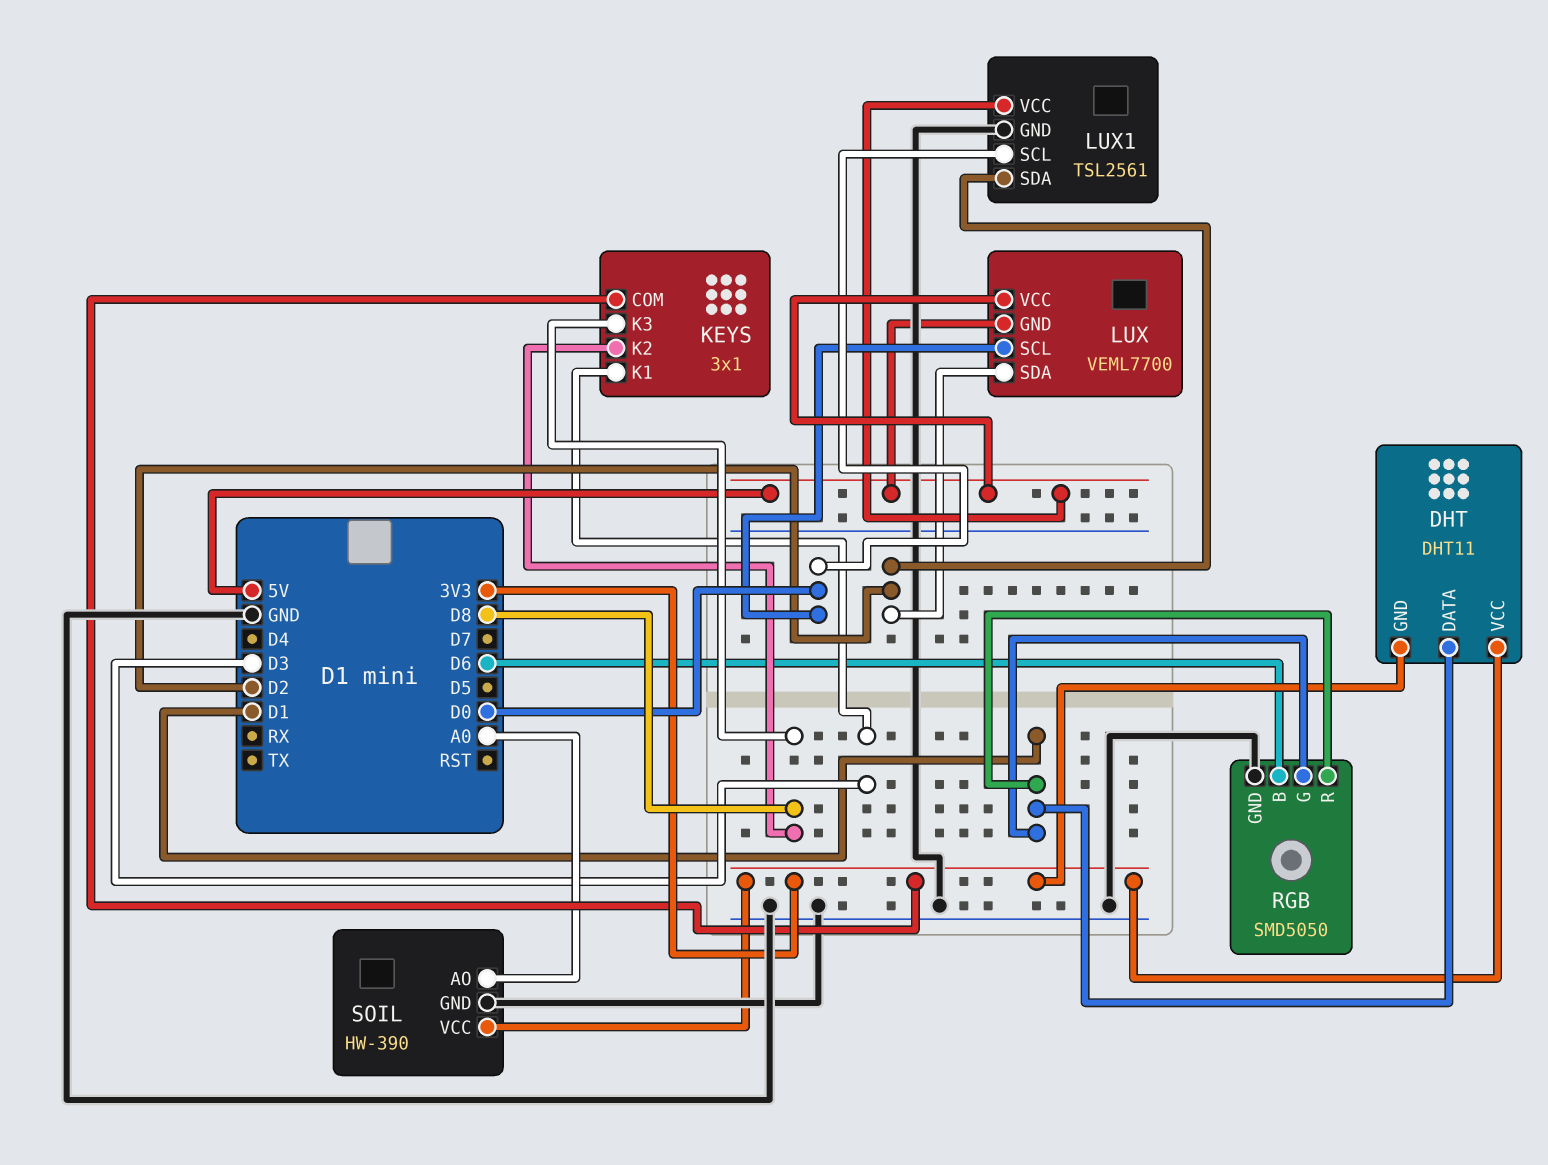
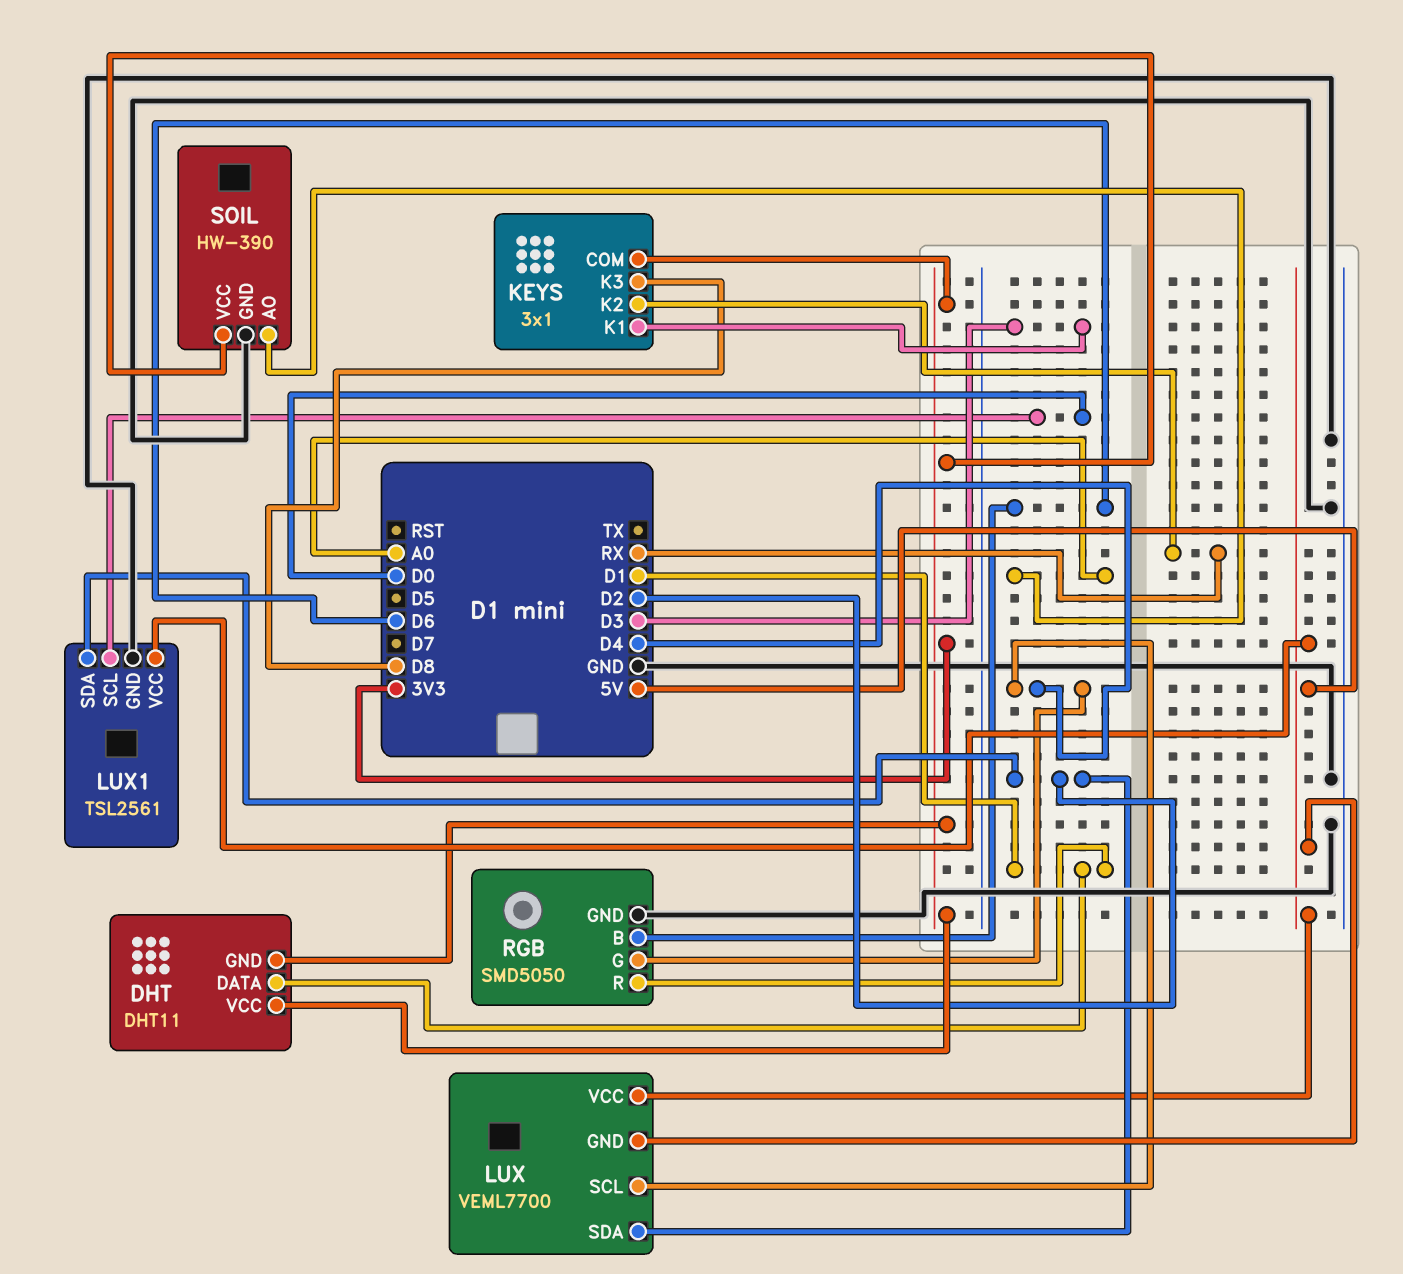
KEYS pin K2: D8 -> RX
LUX pin SCL: D0 -> D4
RGB pin G: D1 -> D4

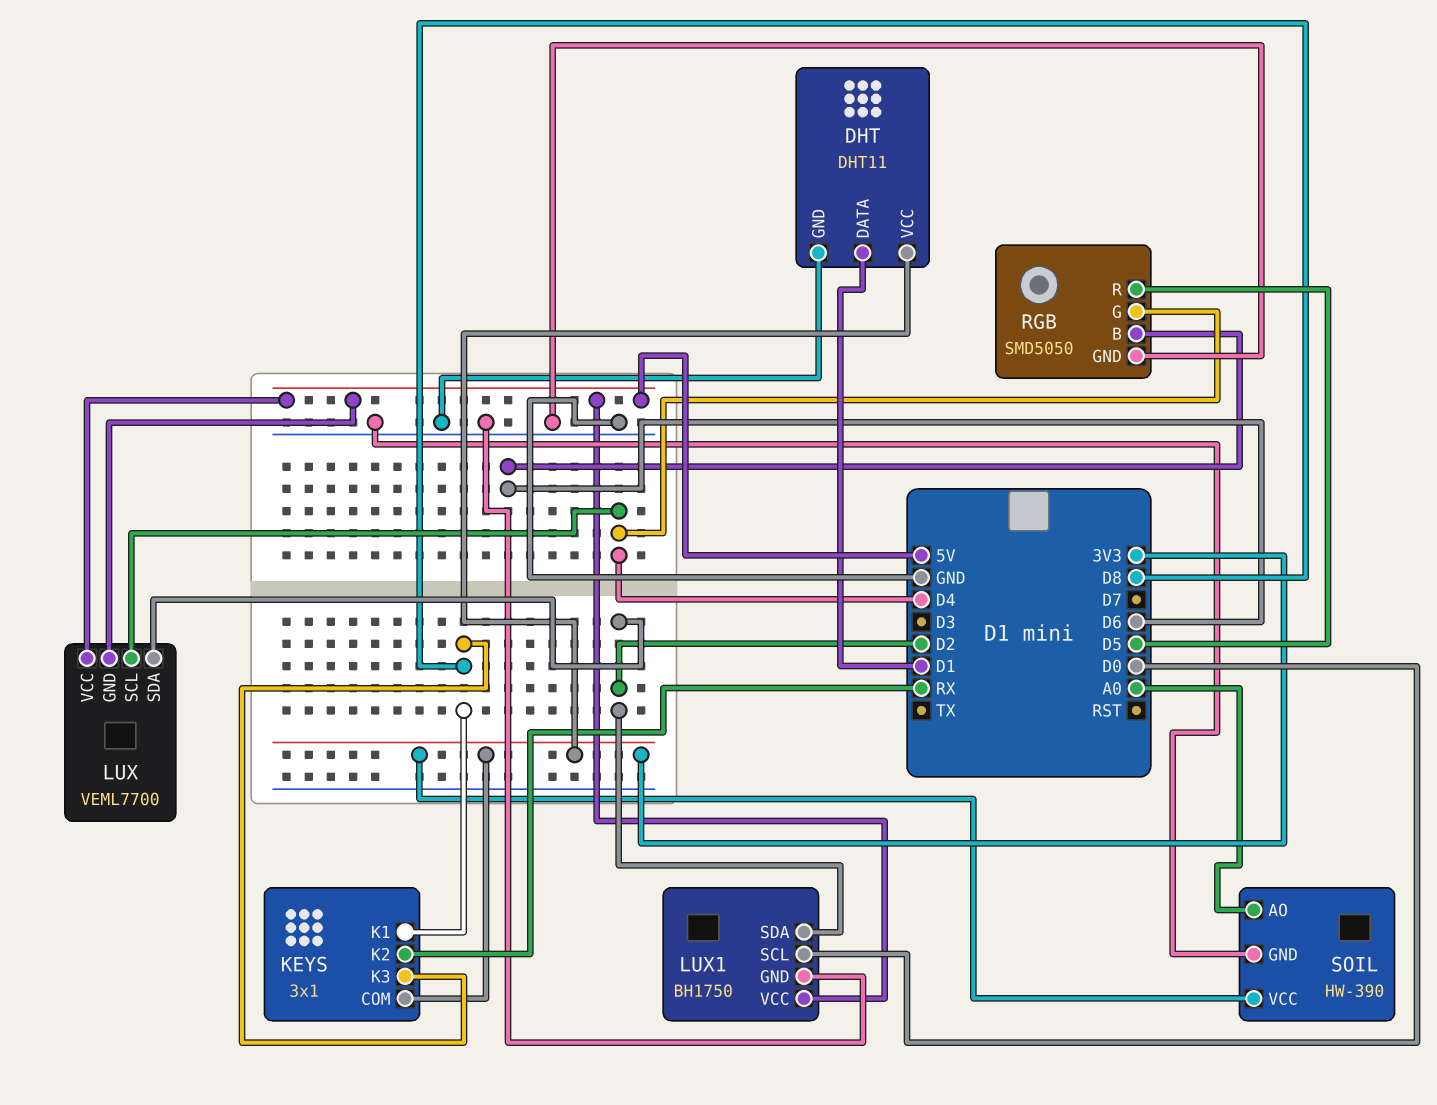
DHT pin GND: 3V3 -> GND
KEYS pin K1: D3 -> D8
LUX1: TSL2561 -> BH1750
RGB pin R: D1 -> D5

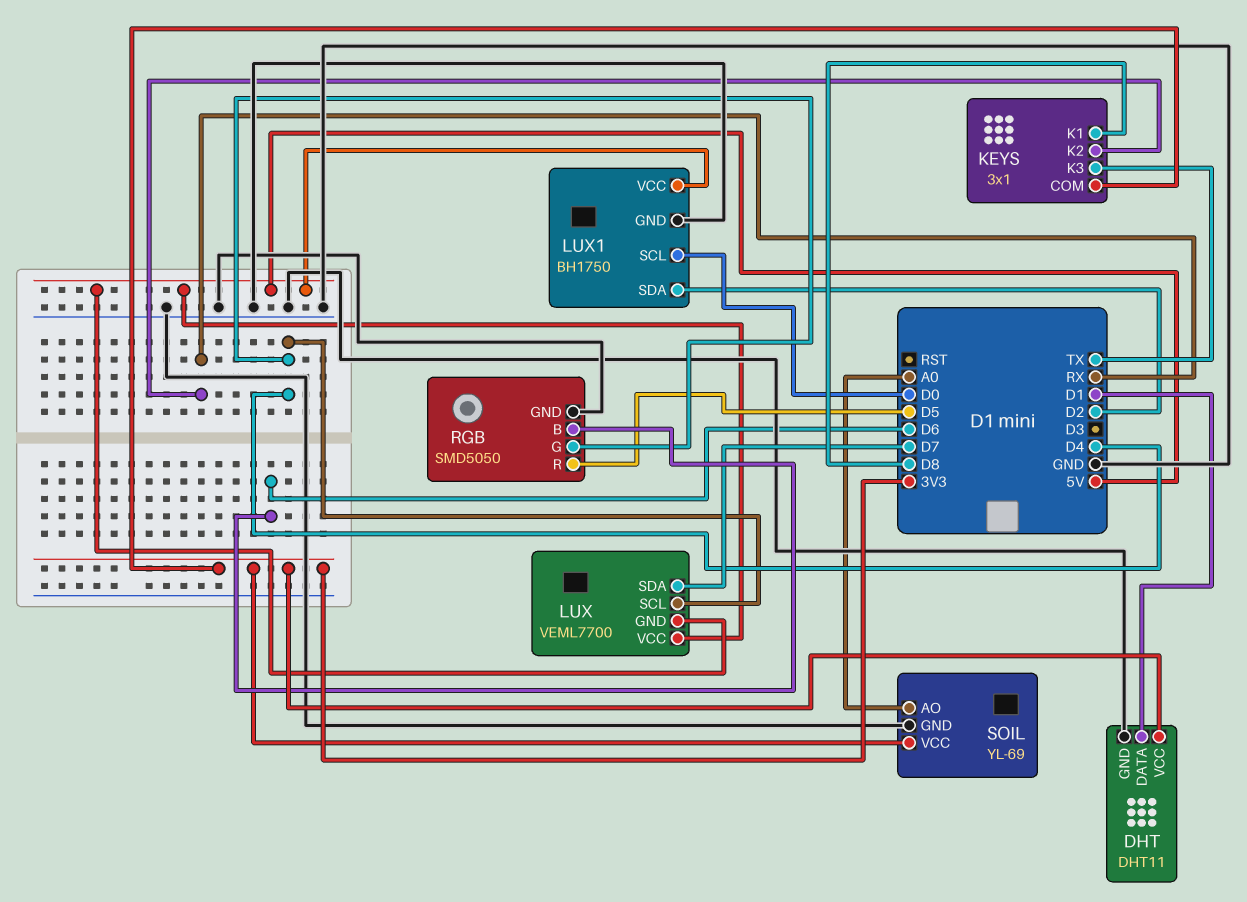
KEYS pin K3: D8 -> TX
LUX pin SDA: D2 -> D7
SOIL: HW-390 -> YL-69

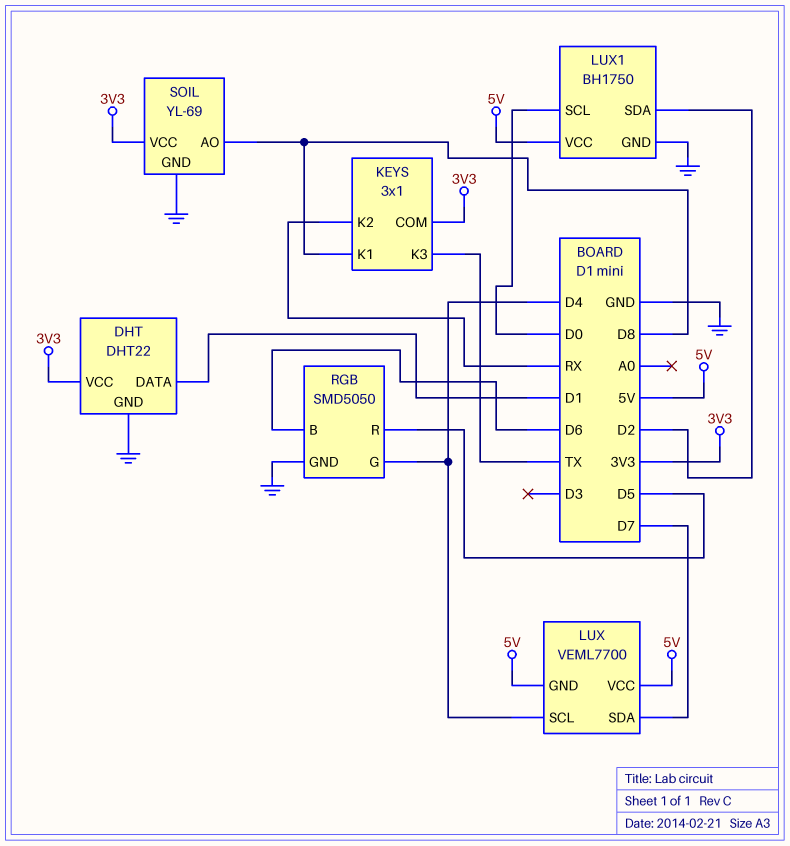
DHT: DHT11 -> DHT22
SOIL pin AO: A0 -> D8

